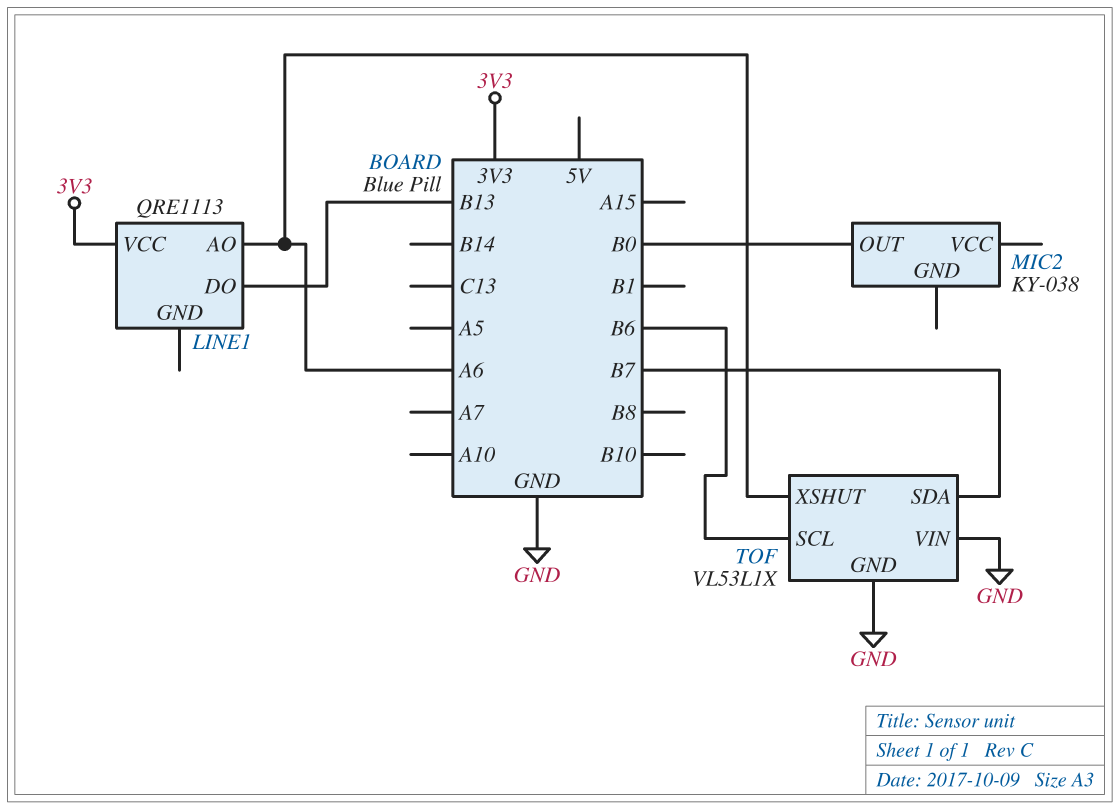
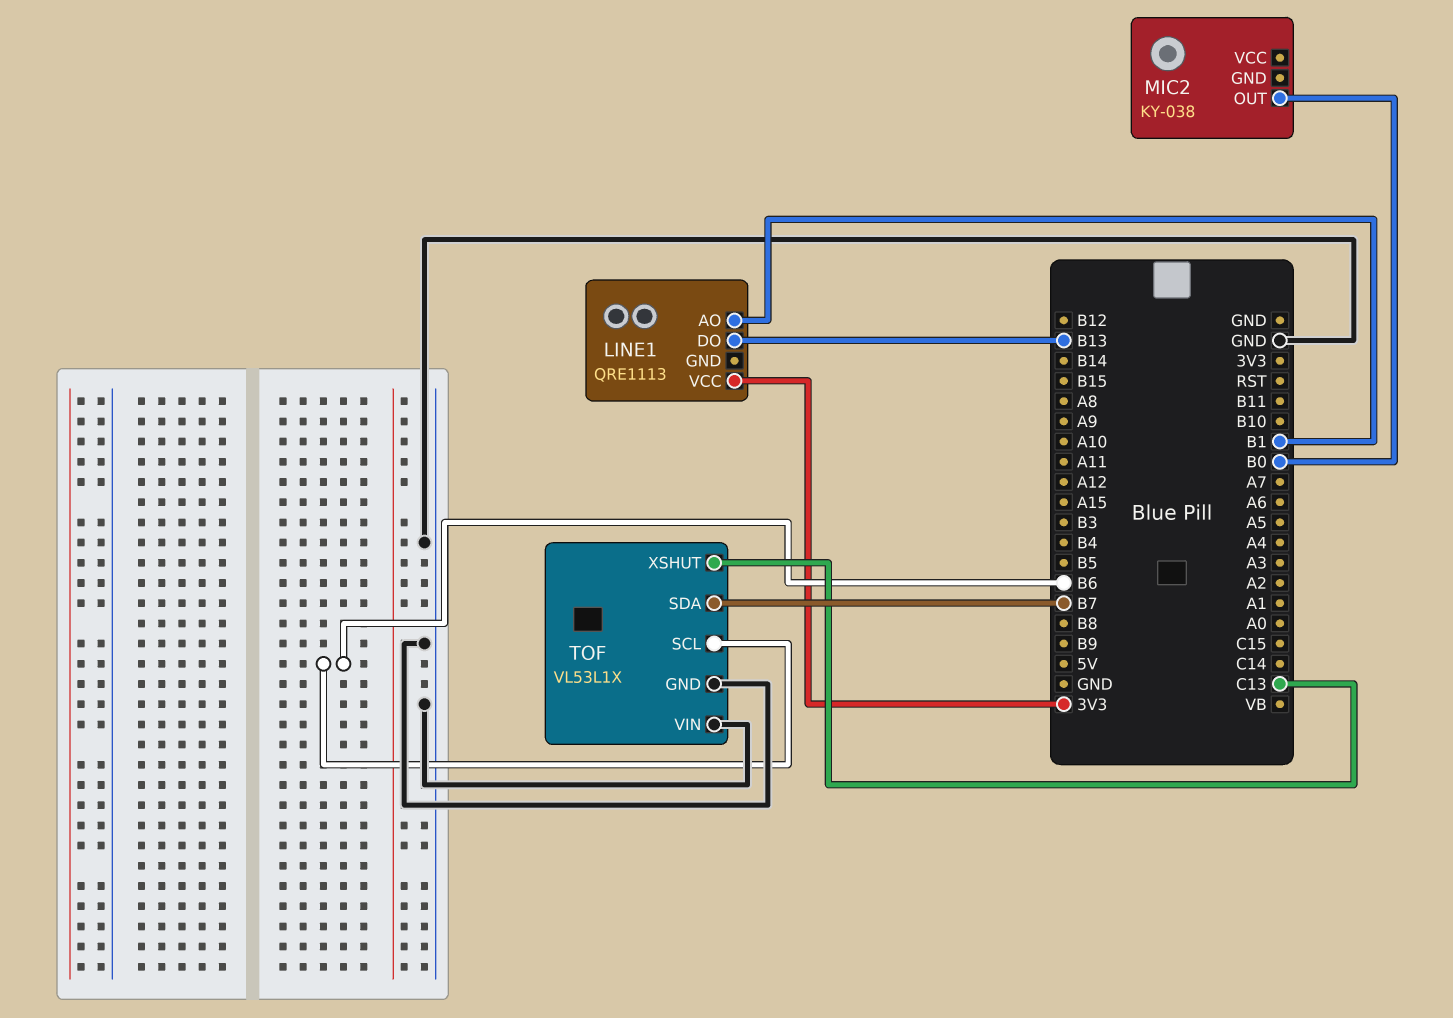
LINE1 pin AO: A6 -> B1
TOF pin XSHUT: A6 -> C13

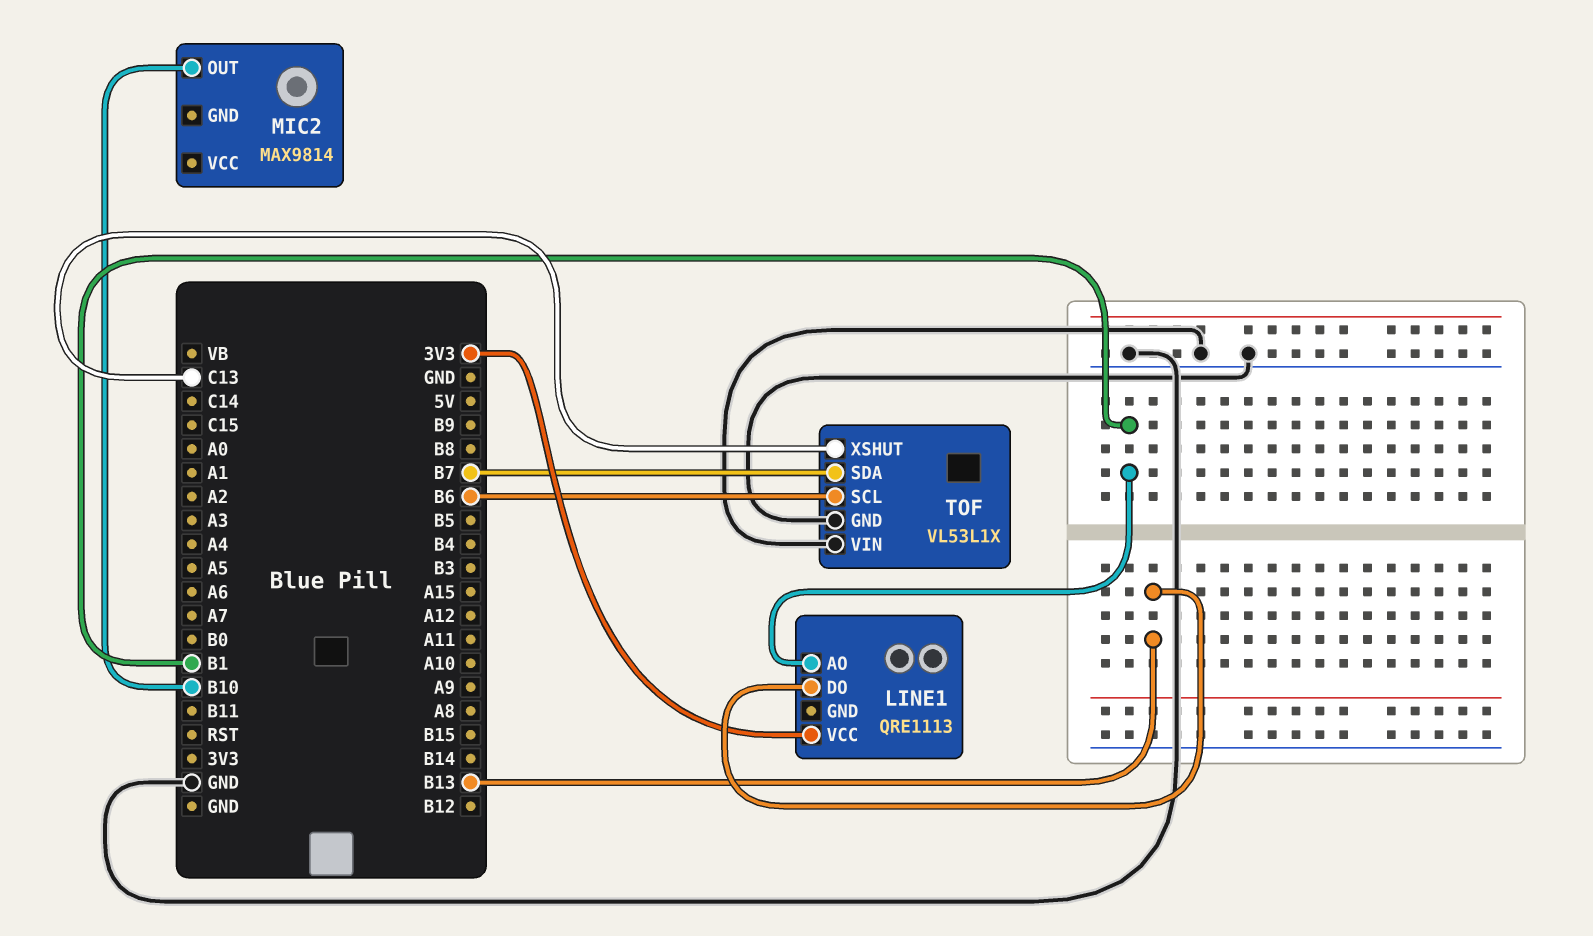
MIC2: KY-038 -> MAX9814
MIC2 pin OUT: B0 -> B10

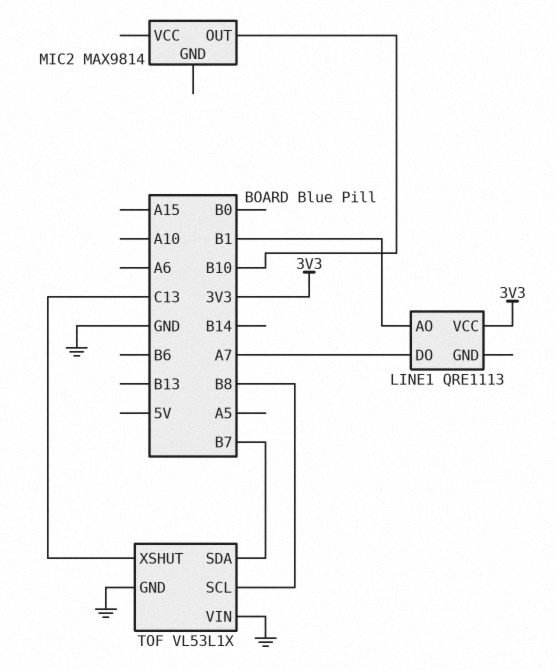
LINE1 pin DO: B13 -> A7
TOF pin SCL: B6 -> B8

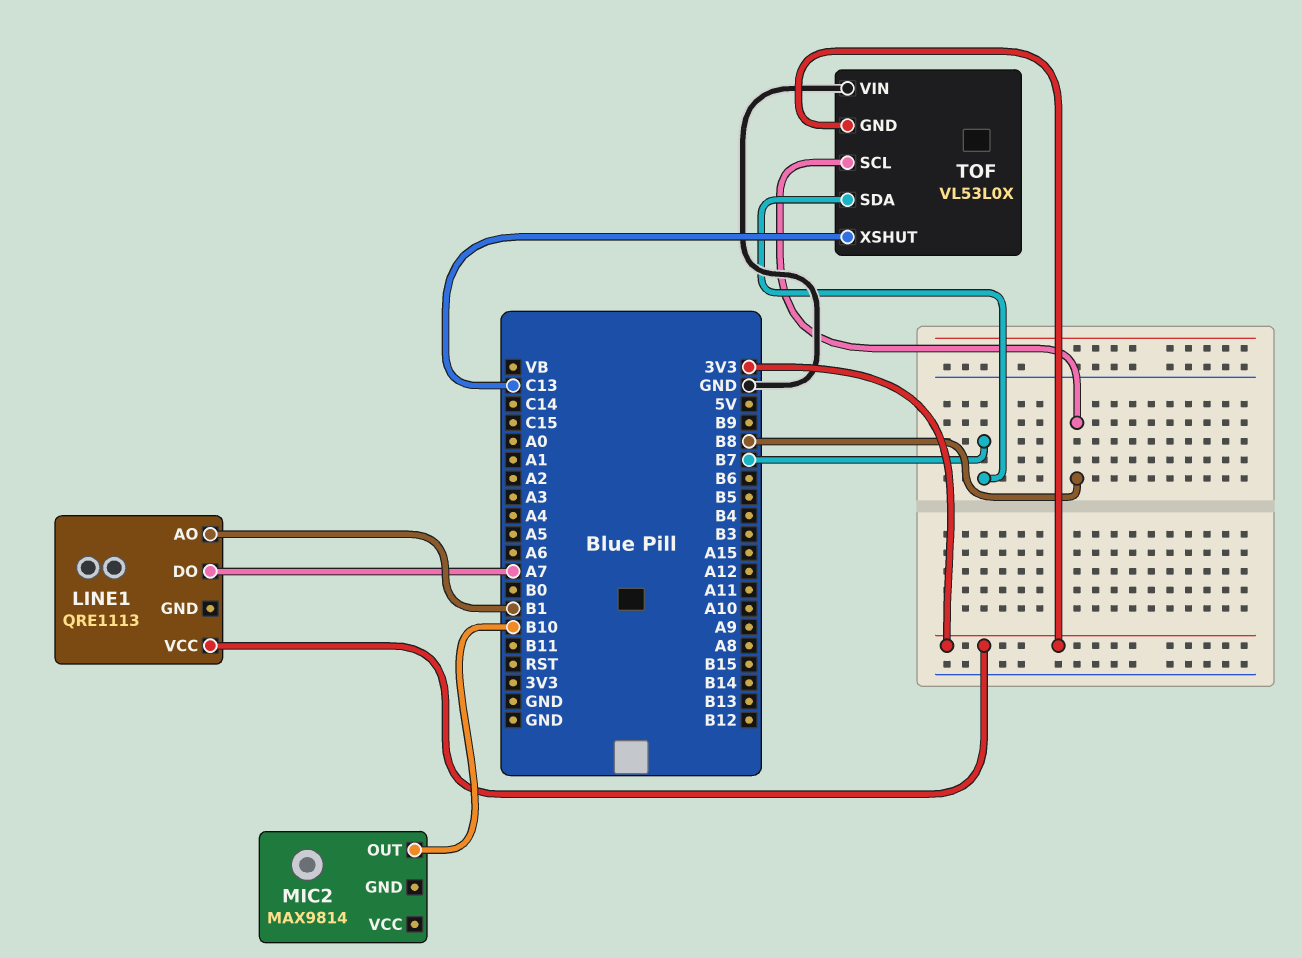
TOF: VL53L1X -> VL53L0X
TOF pin GND: GND -> 3V3

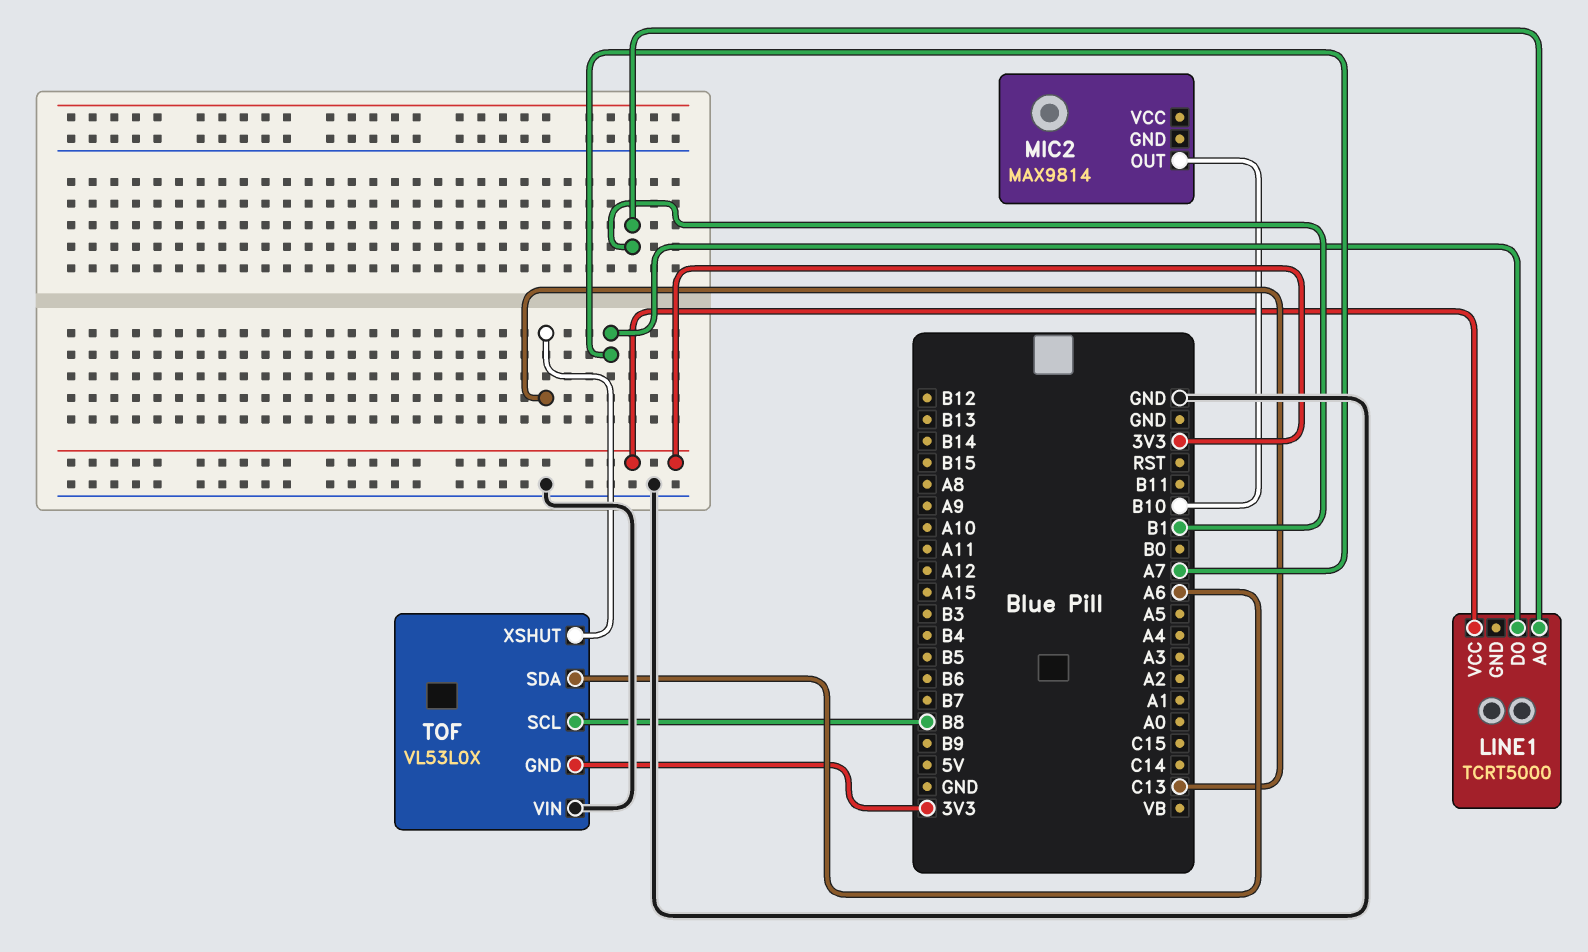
LINE1: QRE1113 -> TCRT5000
TOF pin SDA: B7 -> A6

